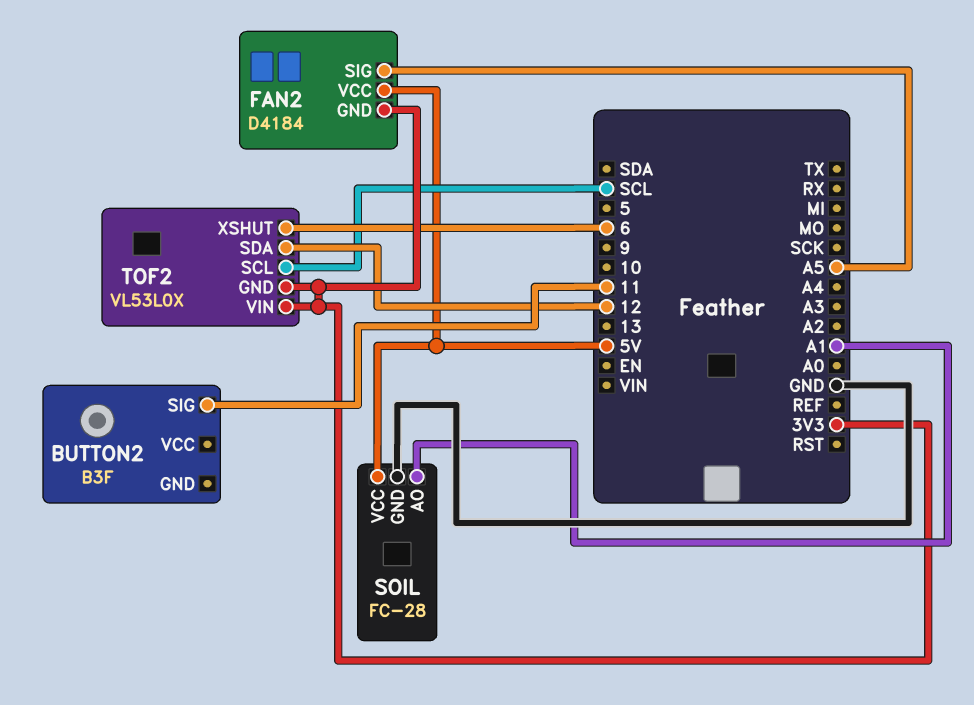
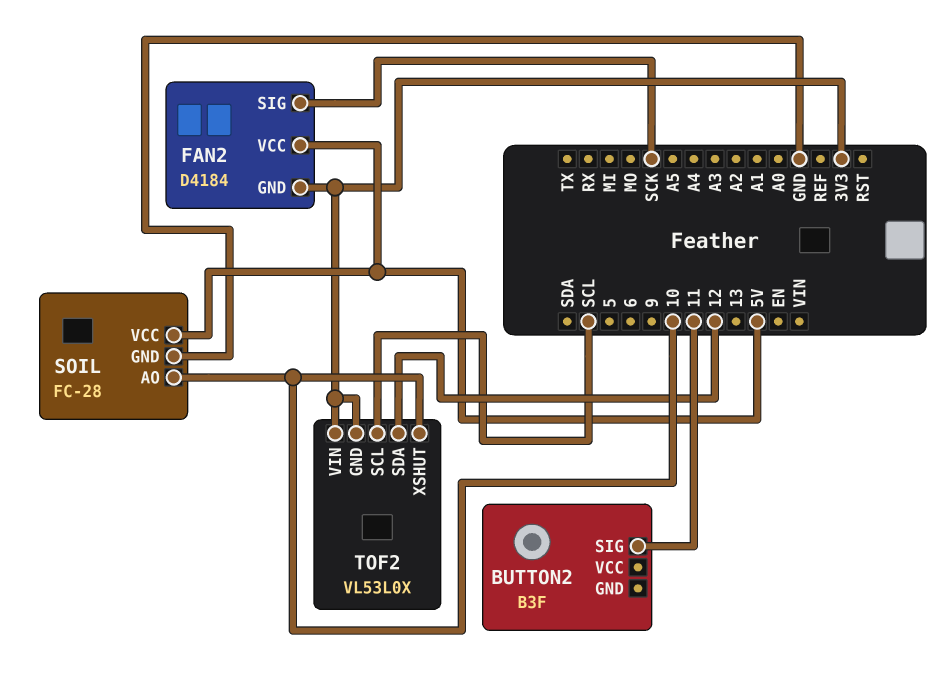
FAN2 pin SIG: A5 -> SCK
SOIL pin AO: A1 -> 10
TOF2 pin XSHUT: 6 -> 10

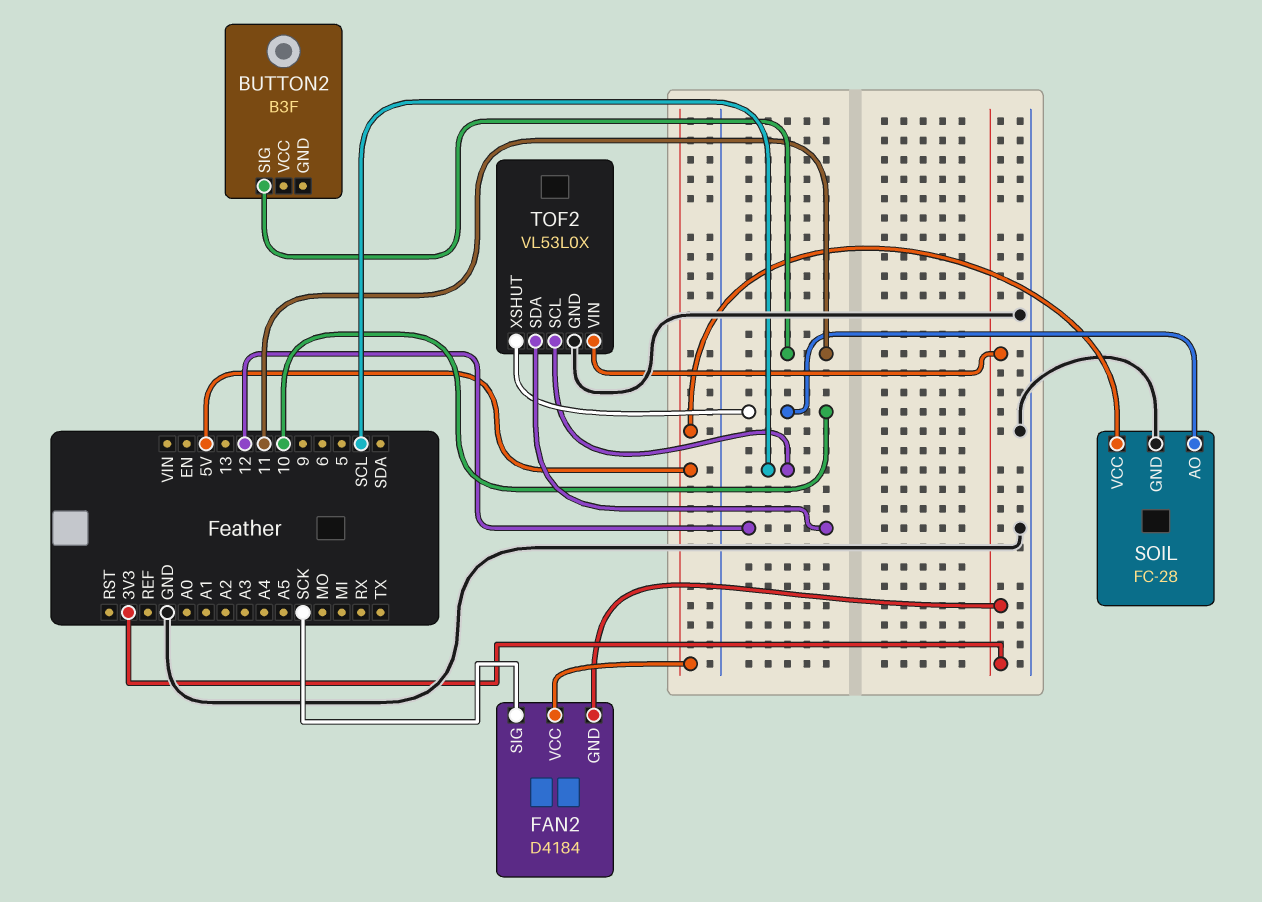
TOF2 pin GND: 3V3 -> GND

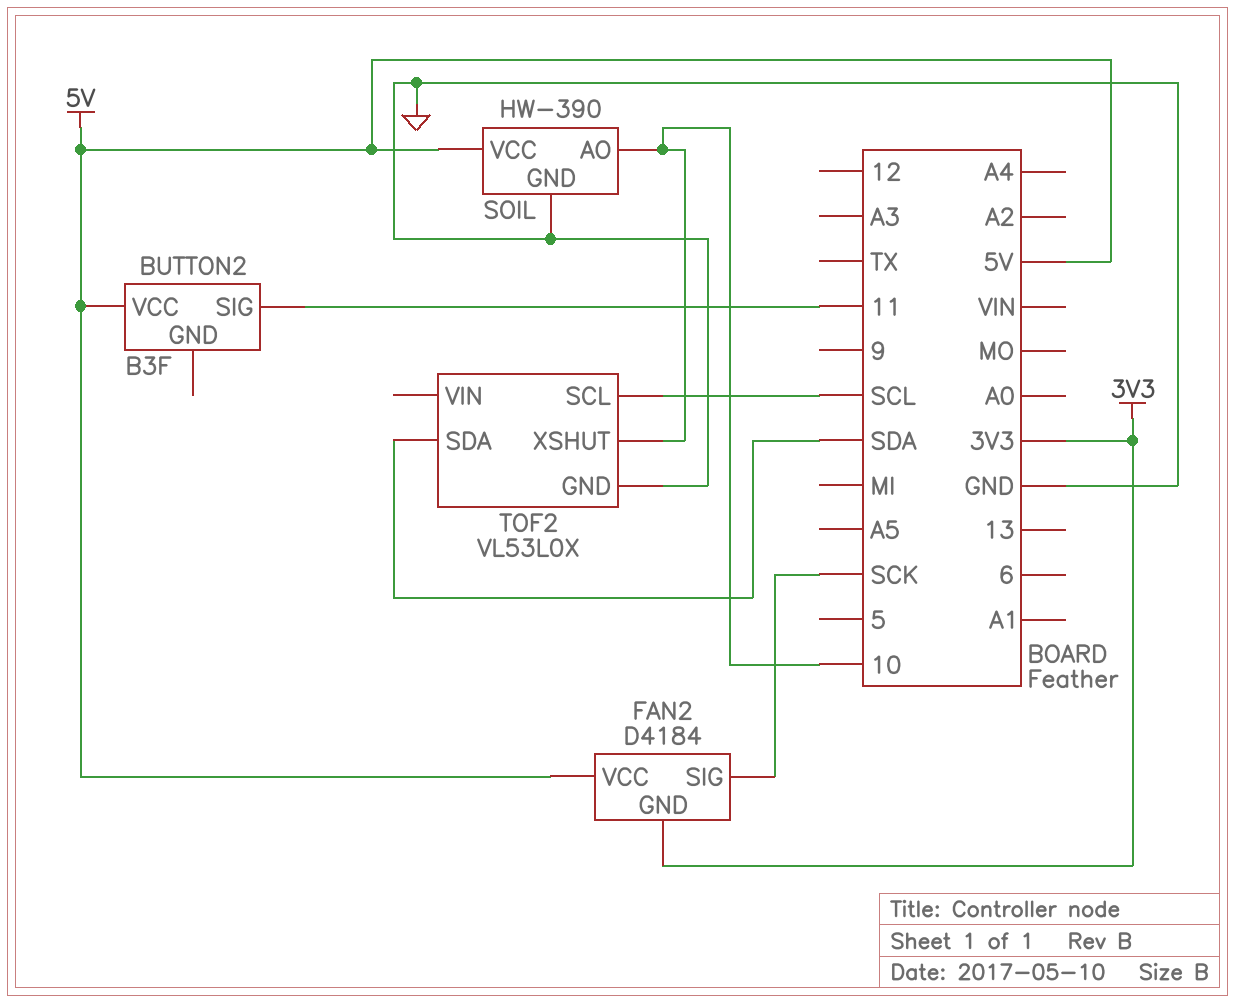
BUTTON2 pin VCC: none -> 5V
SOIL: FC-28 -> HW-390
TOF2 pin SDA: 12 -> SDA
TOF2 pin VIN: 3V3 -> none

